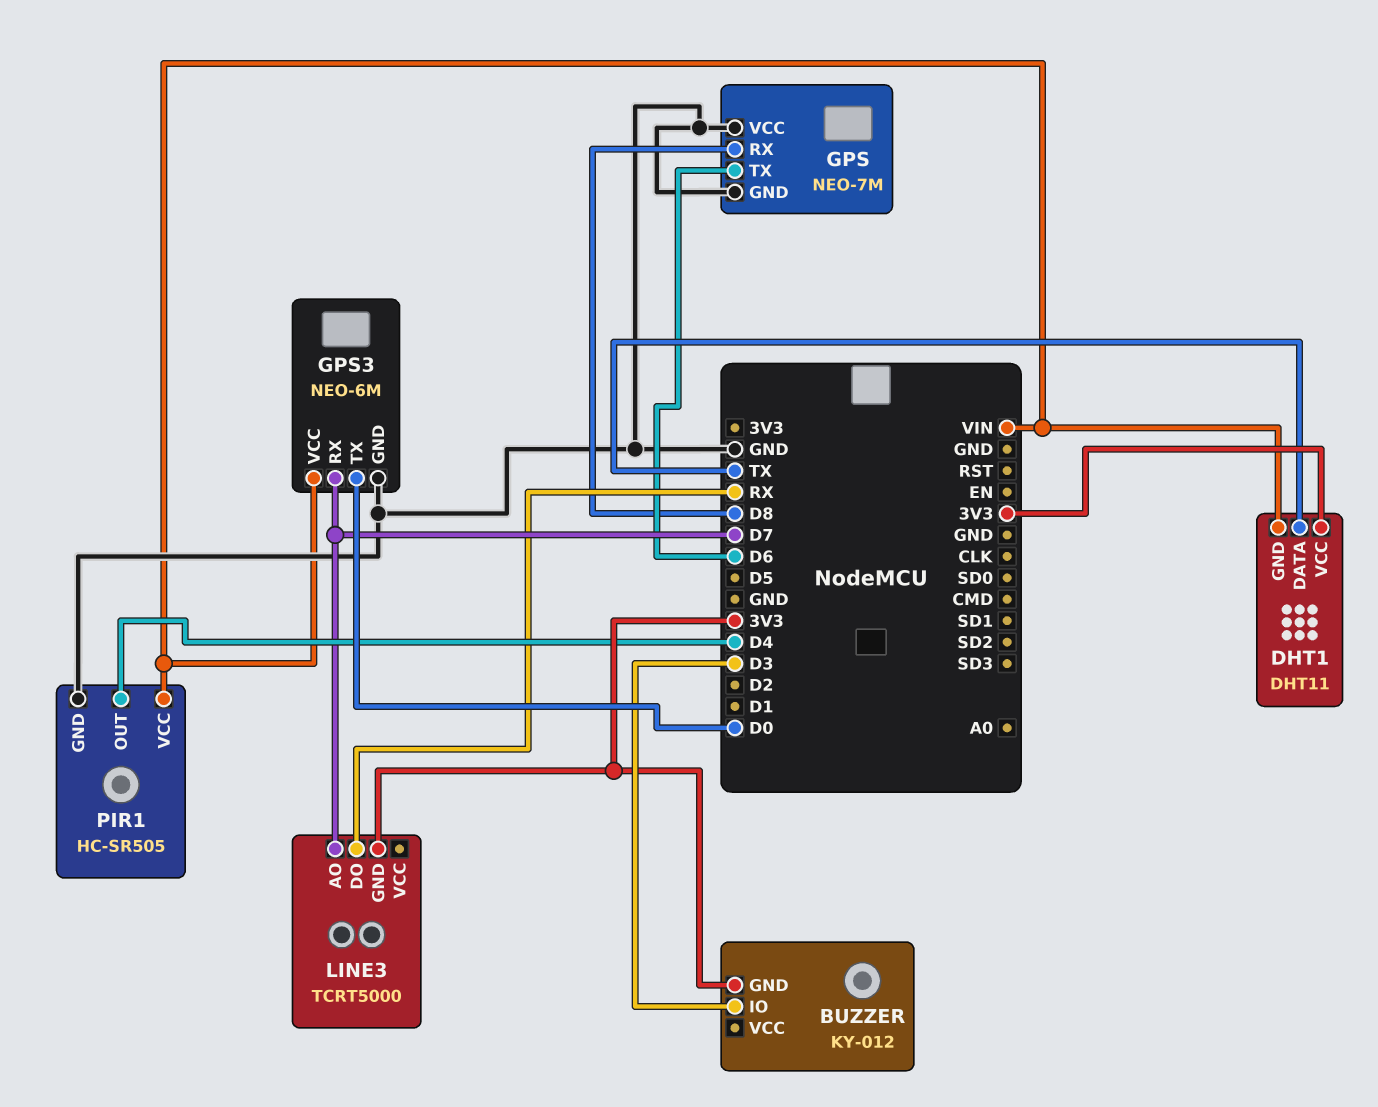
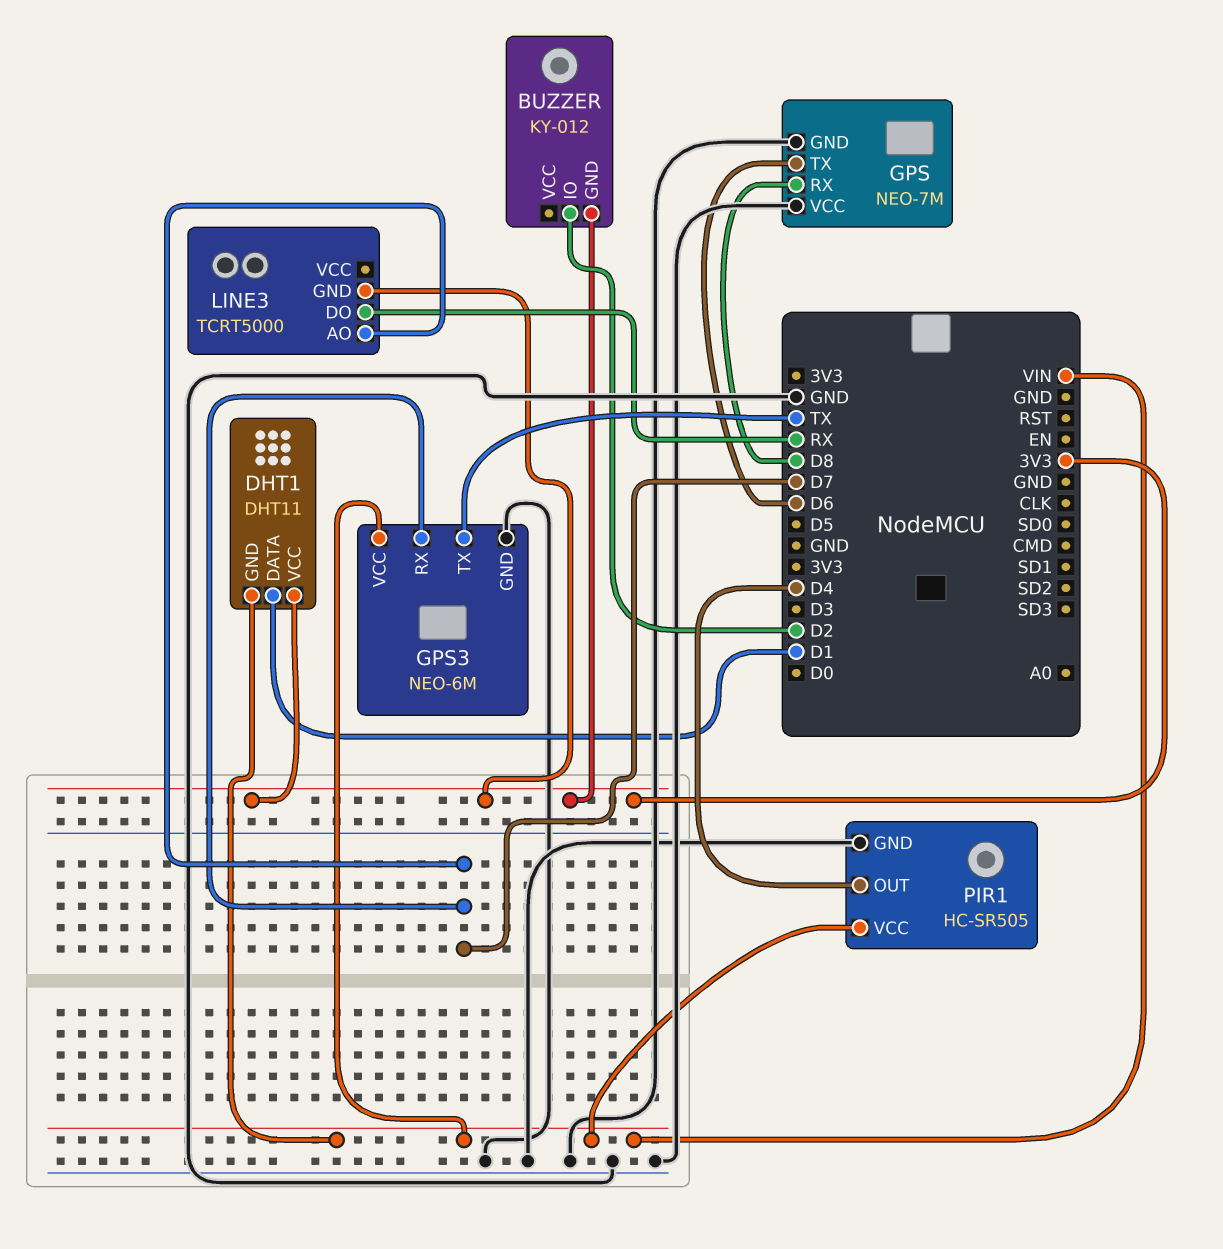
BUZZER pin IO: D3 -> D2
DHT1 pin DATA: TX -> D1
GPS3 pin TX: D0 -> TX

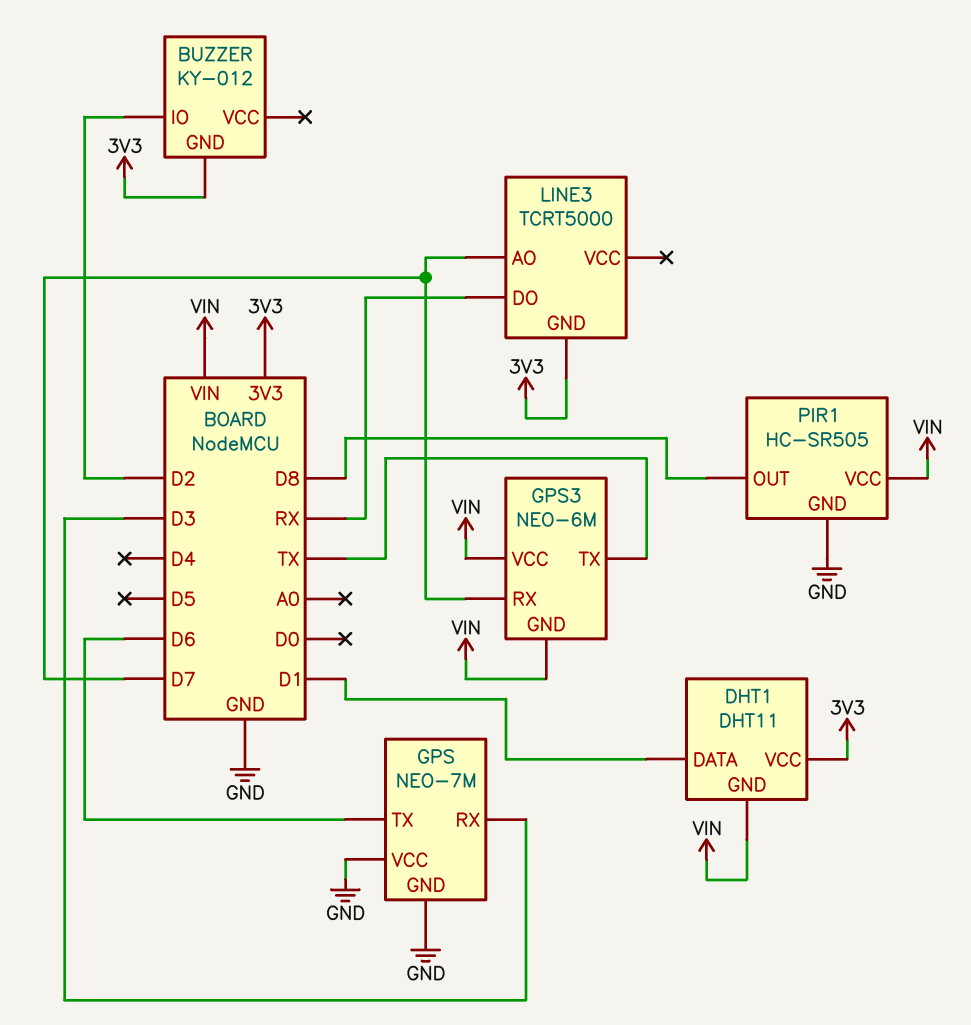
GPS pin RX: D8 -> D3
GPS3 pin GND: GND -> VIN
PIR1 pin OUT: D4 -> D8

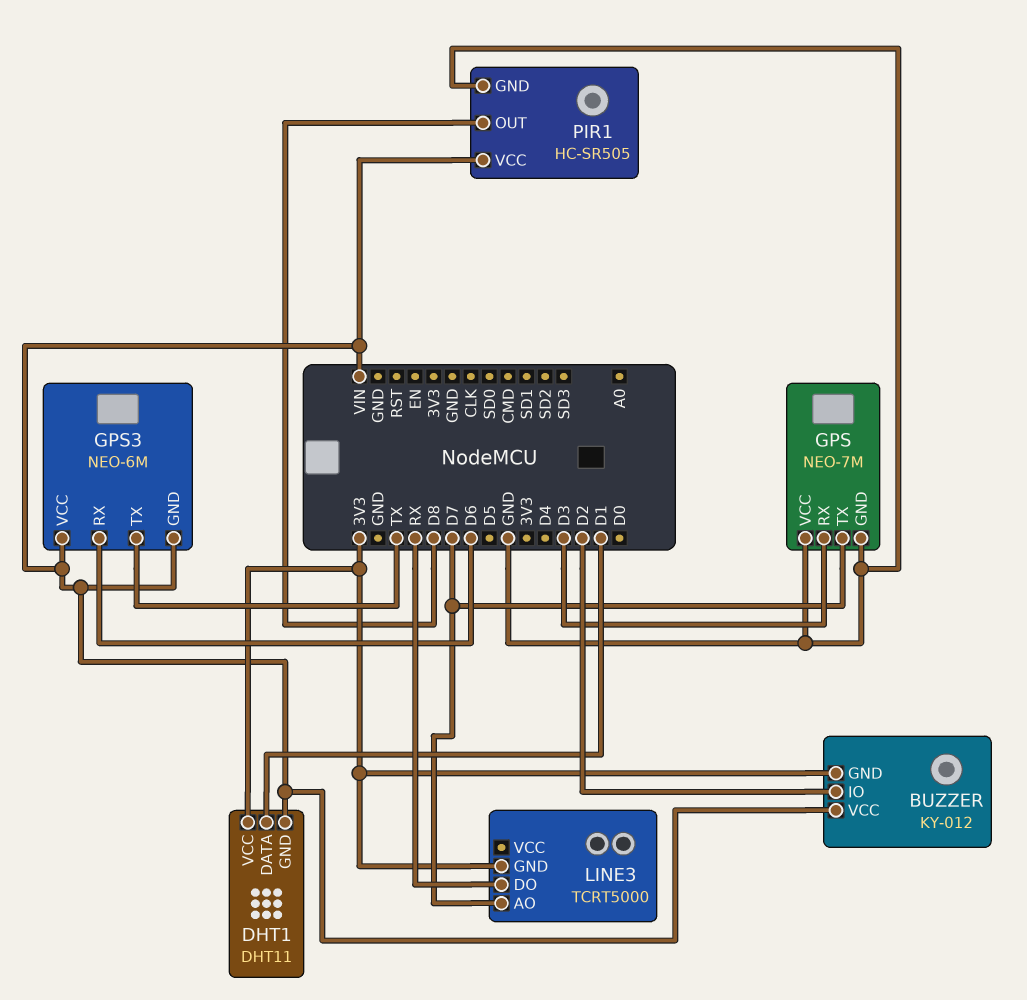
BUZZER pin VCC: none -> VIN
GPS pin TX: D6 -> D7
GPS3 pin RX: D7 -> D6

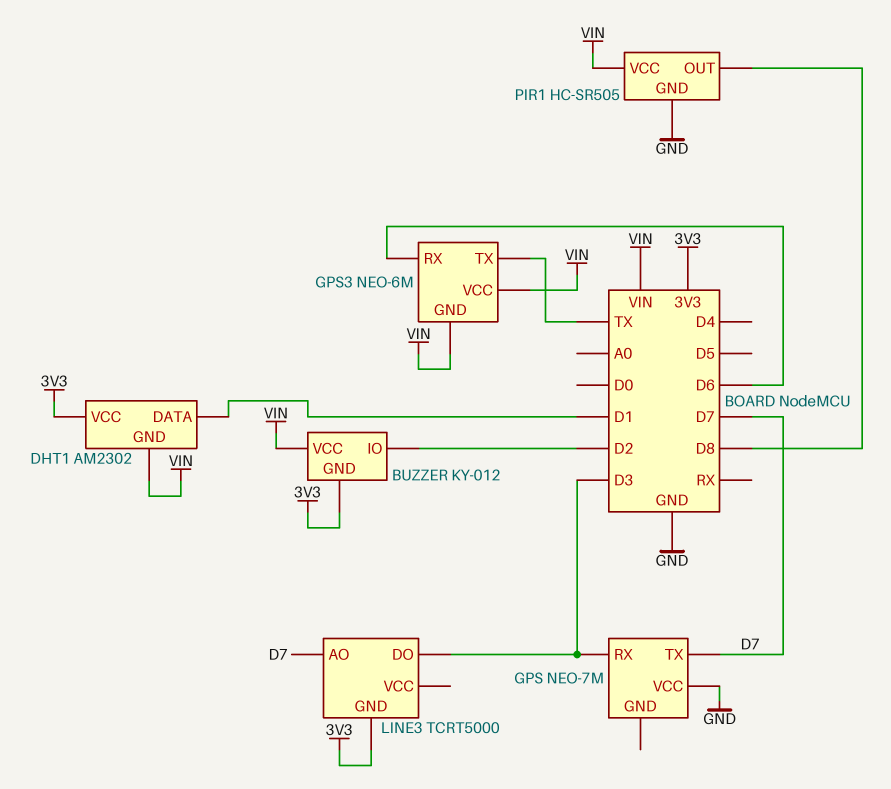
DHT1: DHT11 -> AM2302
GPS pin GND: GND -> none
LINE3 pin DO: RX -> D3

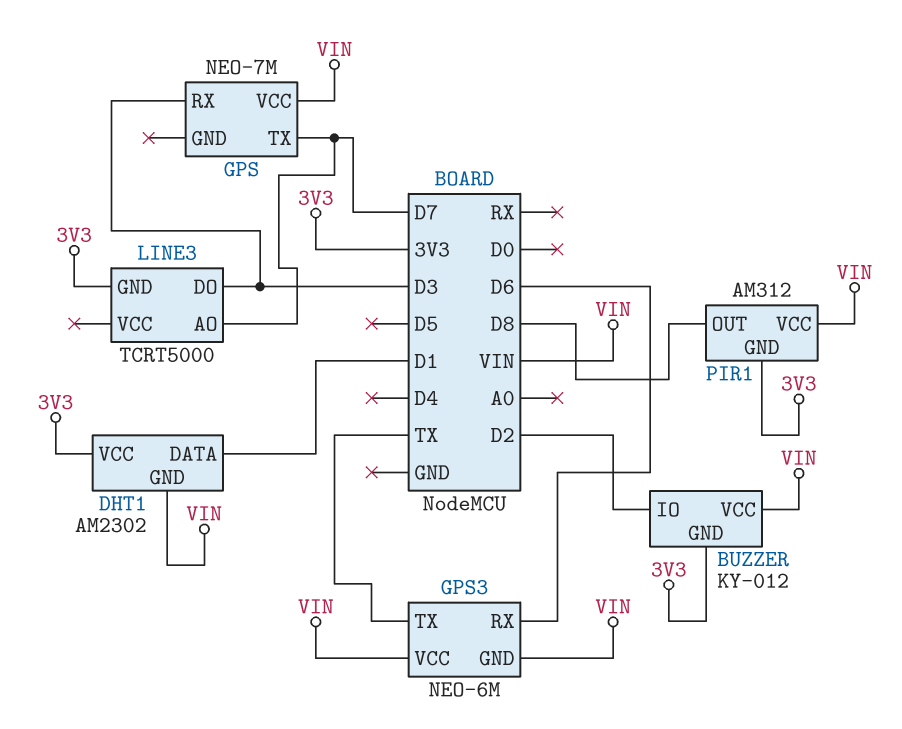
GPS pin VCC: GND -> VIN
PIR1: HC-SR505 -> AM312
PIR1 pin GND: GND -> 3V3

